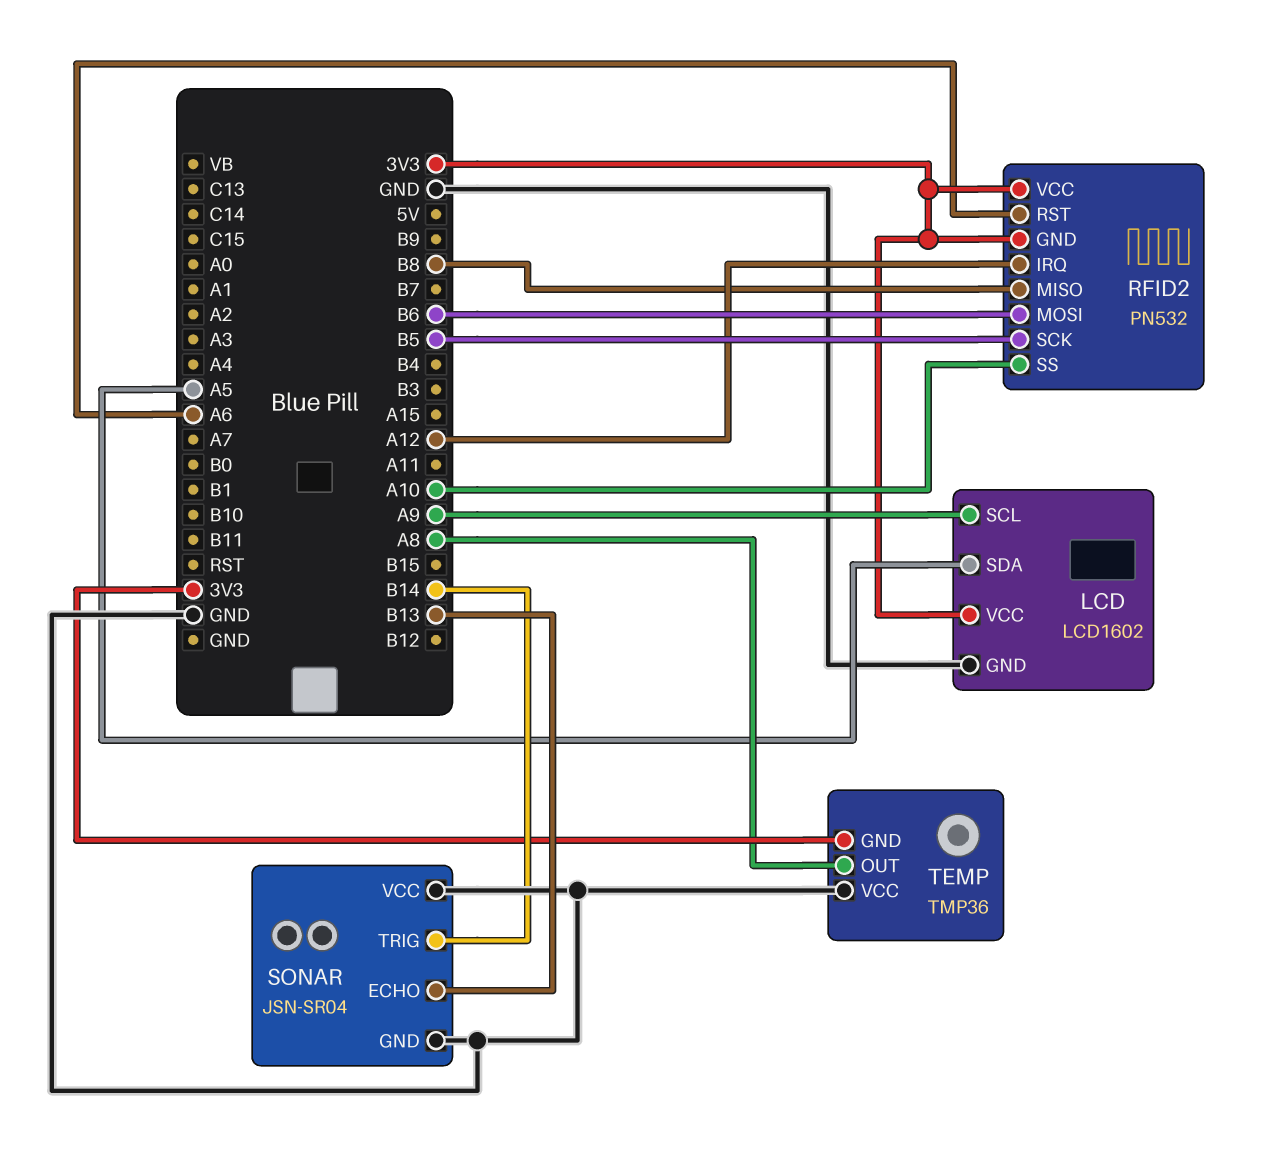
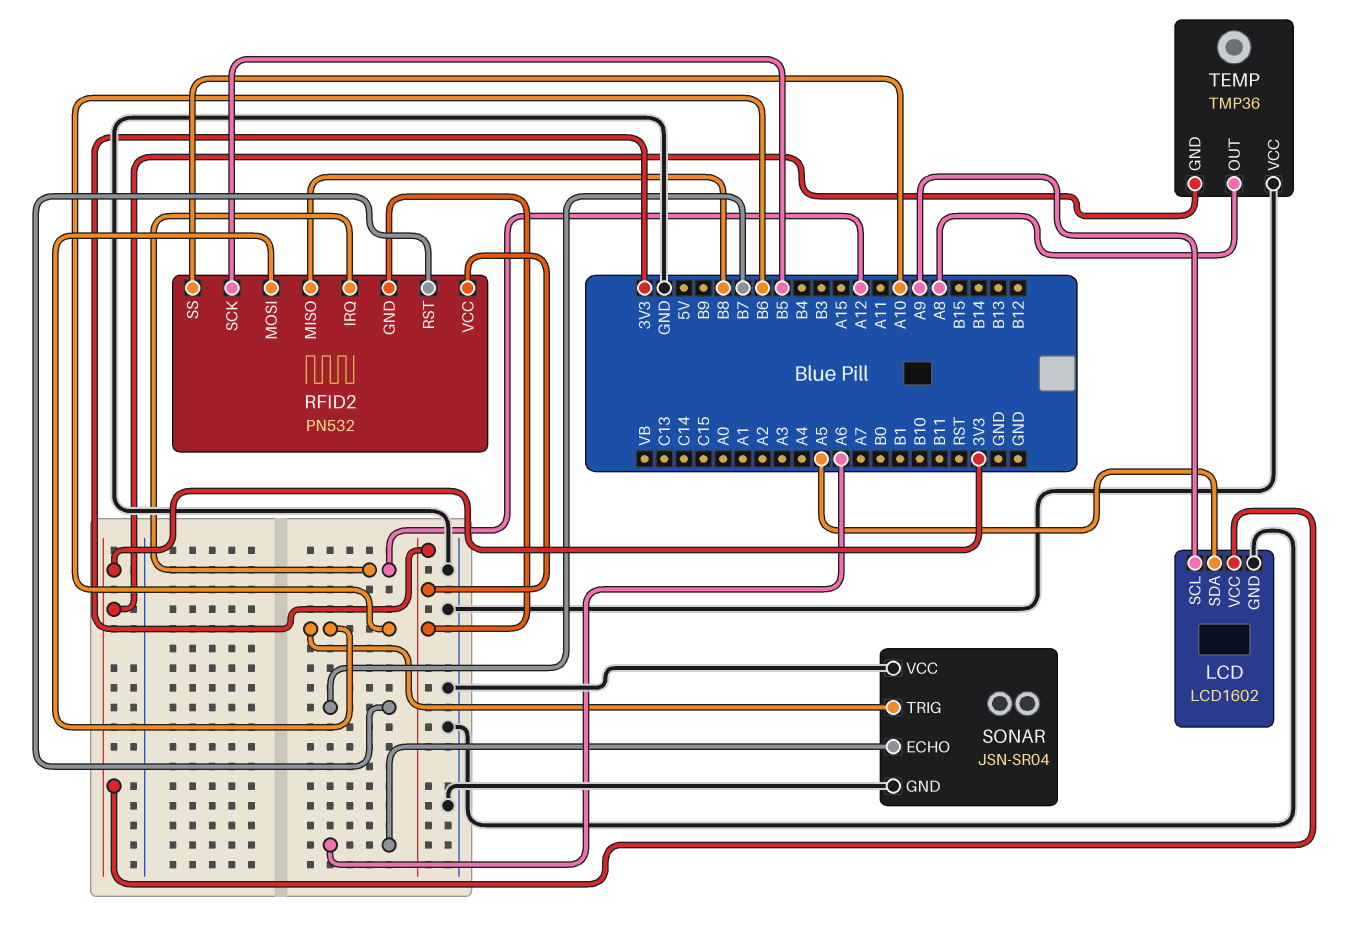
RFID2 pin RST: A6 -> B7
SONAR pin ECHO: B13 -> A6
SONAR pin TRIG: B14 -> B6

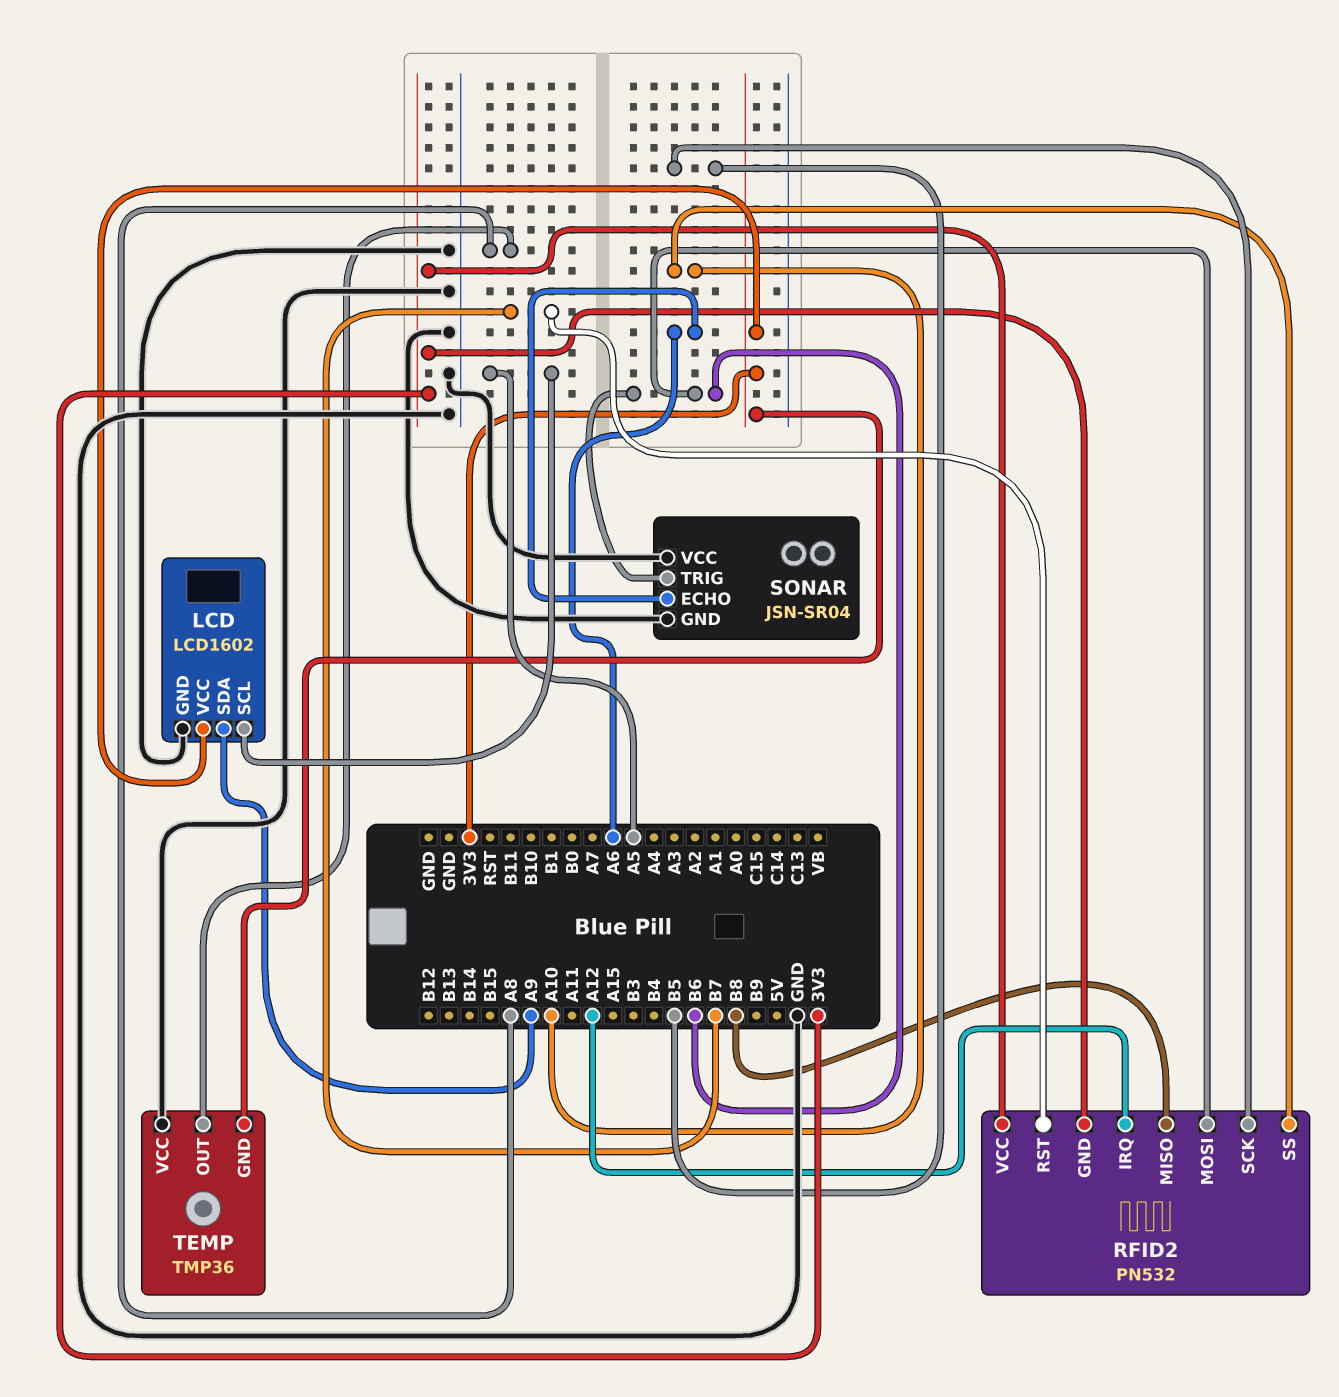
LCD pin SCL: A9 -> A5
LCD pin SDA: A5 -> A9

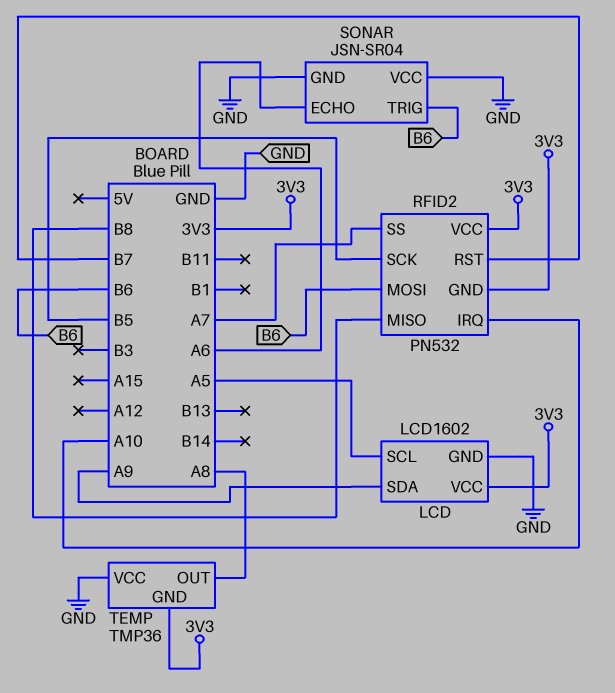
RFID2 pin IRQ: A12 -> A10
RFID2 pin SS: A10 -> A7

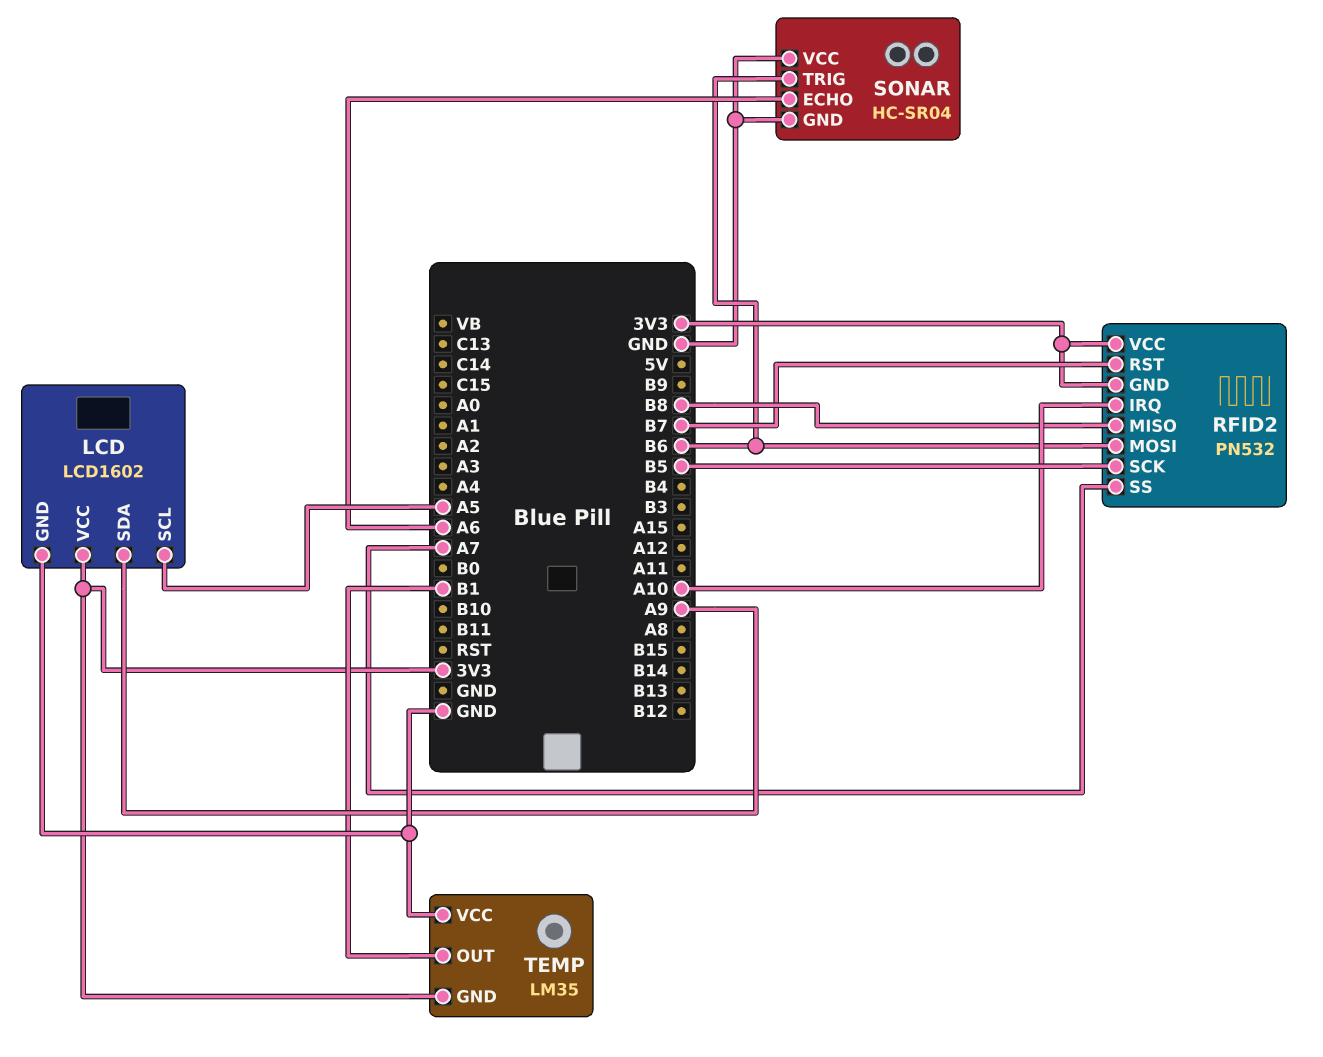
SONAR: JSN-SR04 -> HC-SR04
TEMP: TMP36 -> LM35
TEMP pin OUT: A8 -> B1

